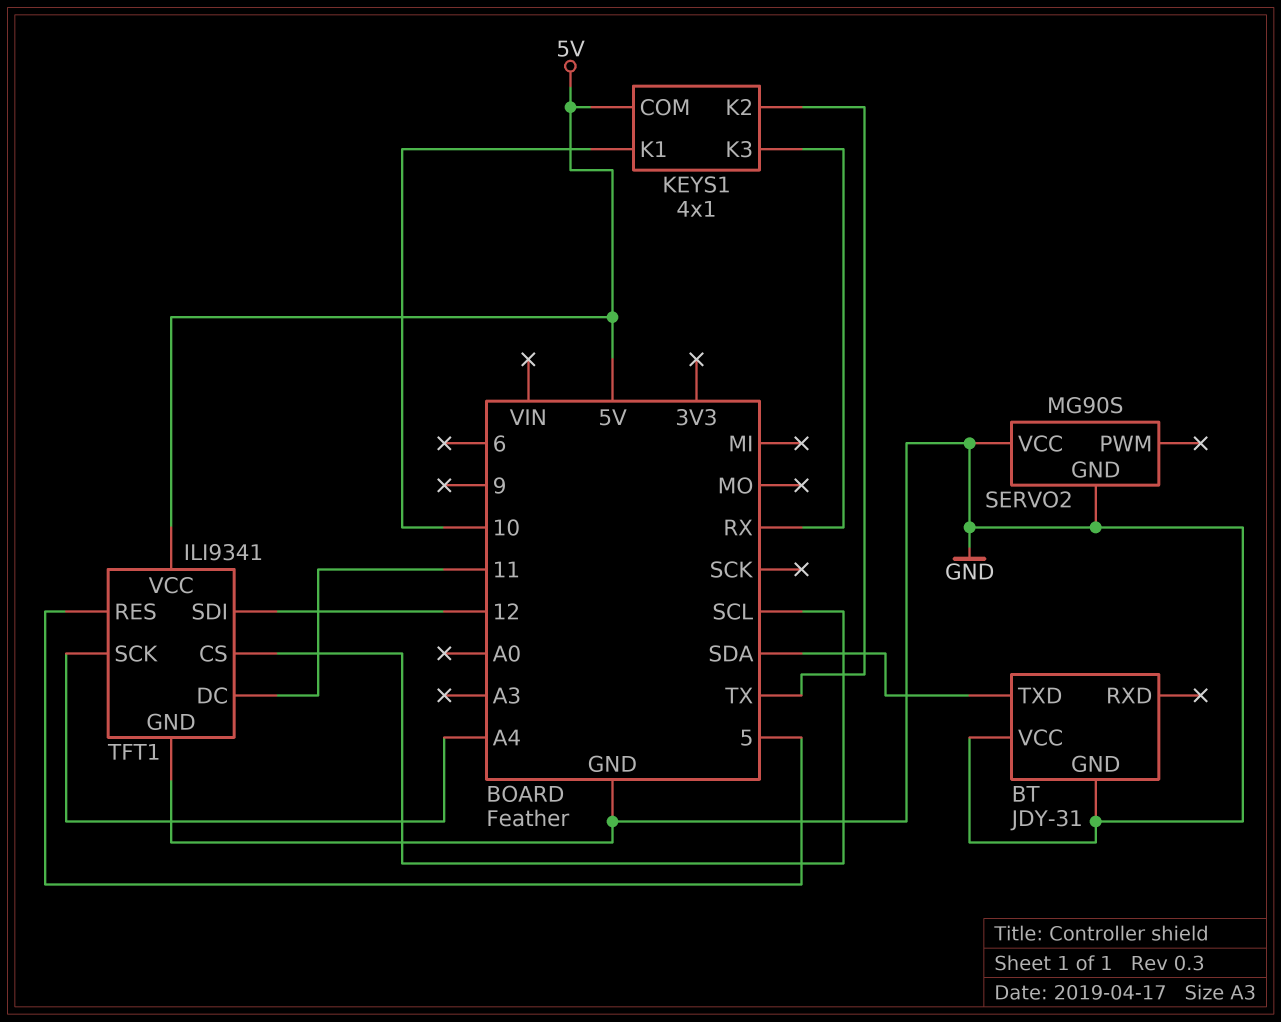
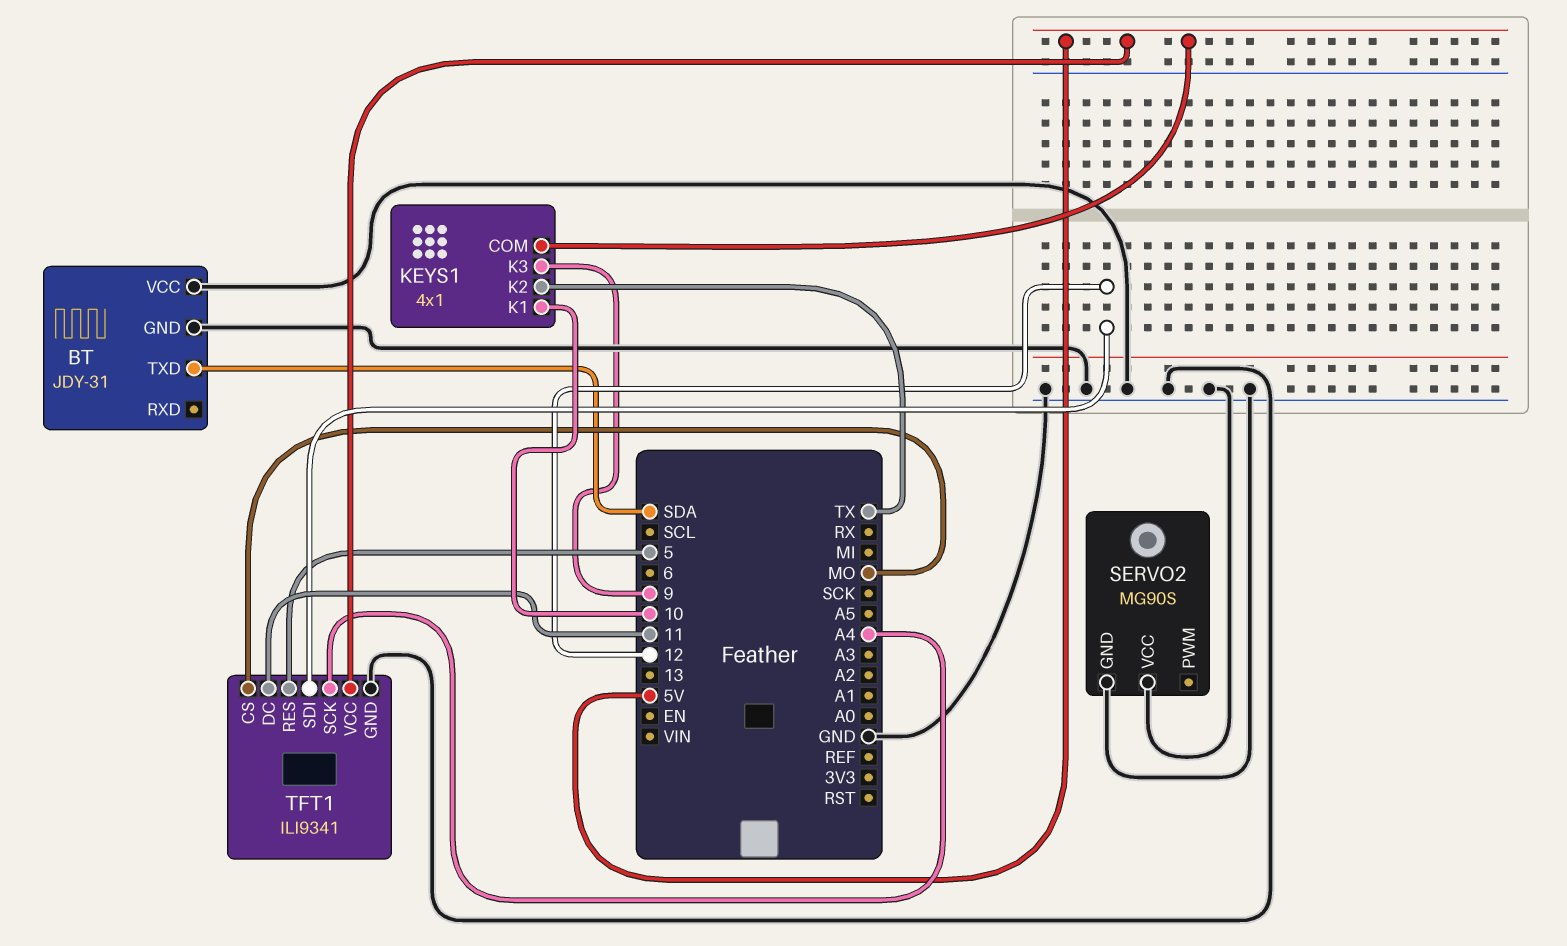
KEYS1 pin K3: RX -> 9
TFT1 pin CS: SCL -> MO

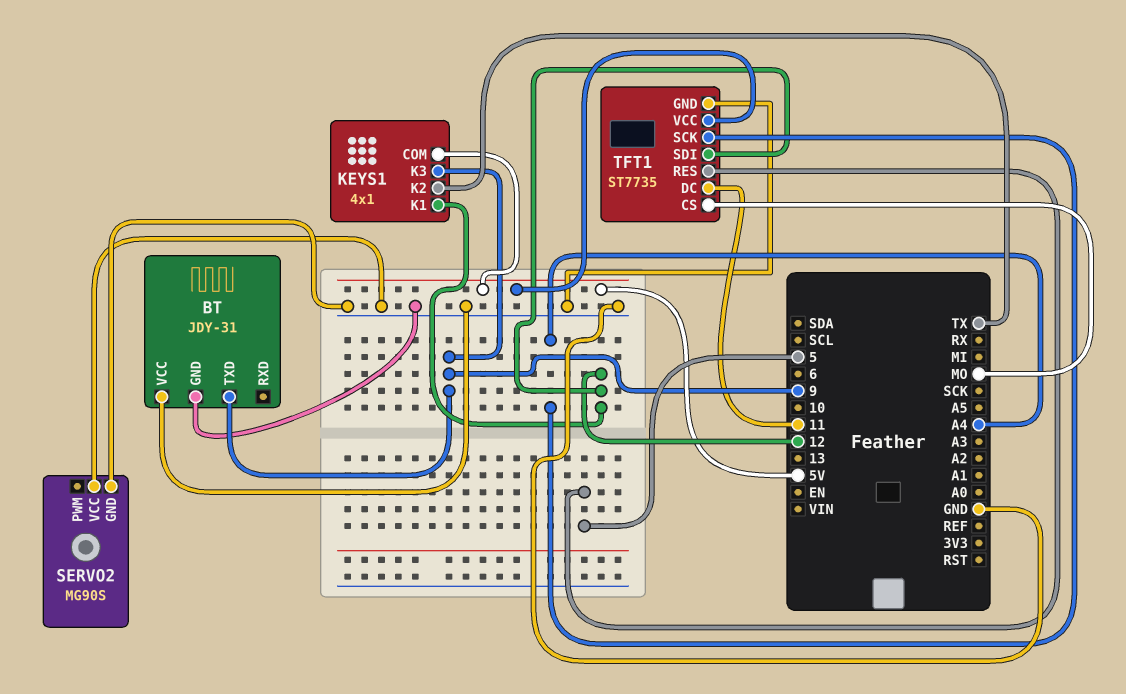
BT pin TXD: SDA -> 9
KEYS1 pin K1: 10 -> 12
TFT1: ILI9341 -> ST7735

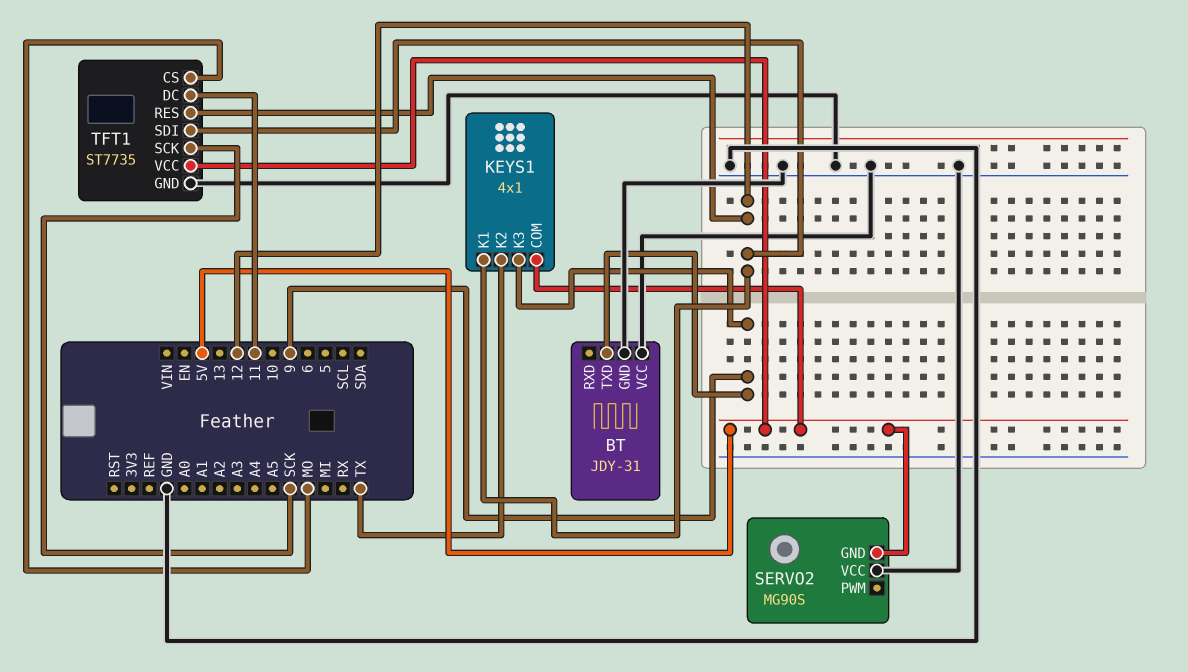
SERVO2 pin GND: GND -> 5V
TFT1 pin RES: 5 -> 12
TFT1 pin SCK: A4 -> SCK

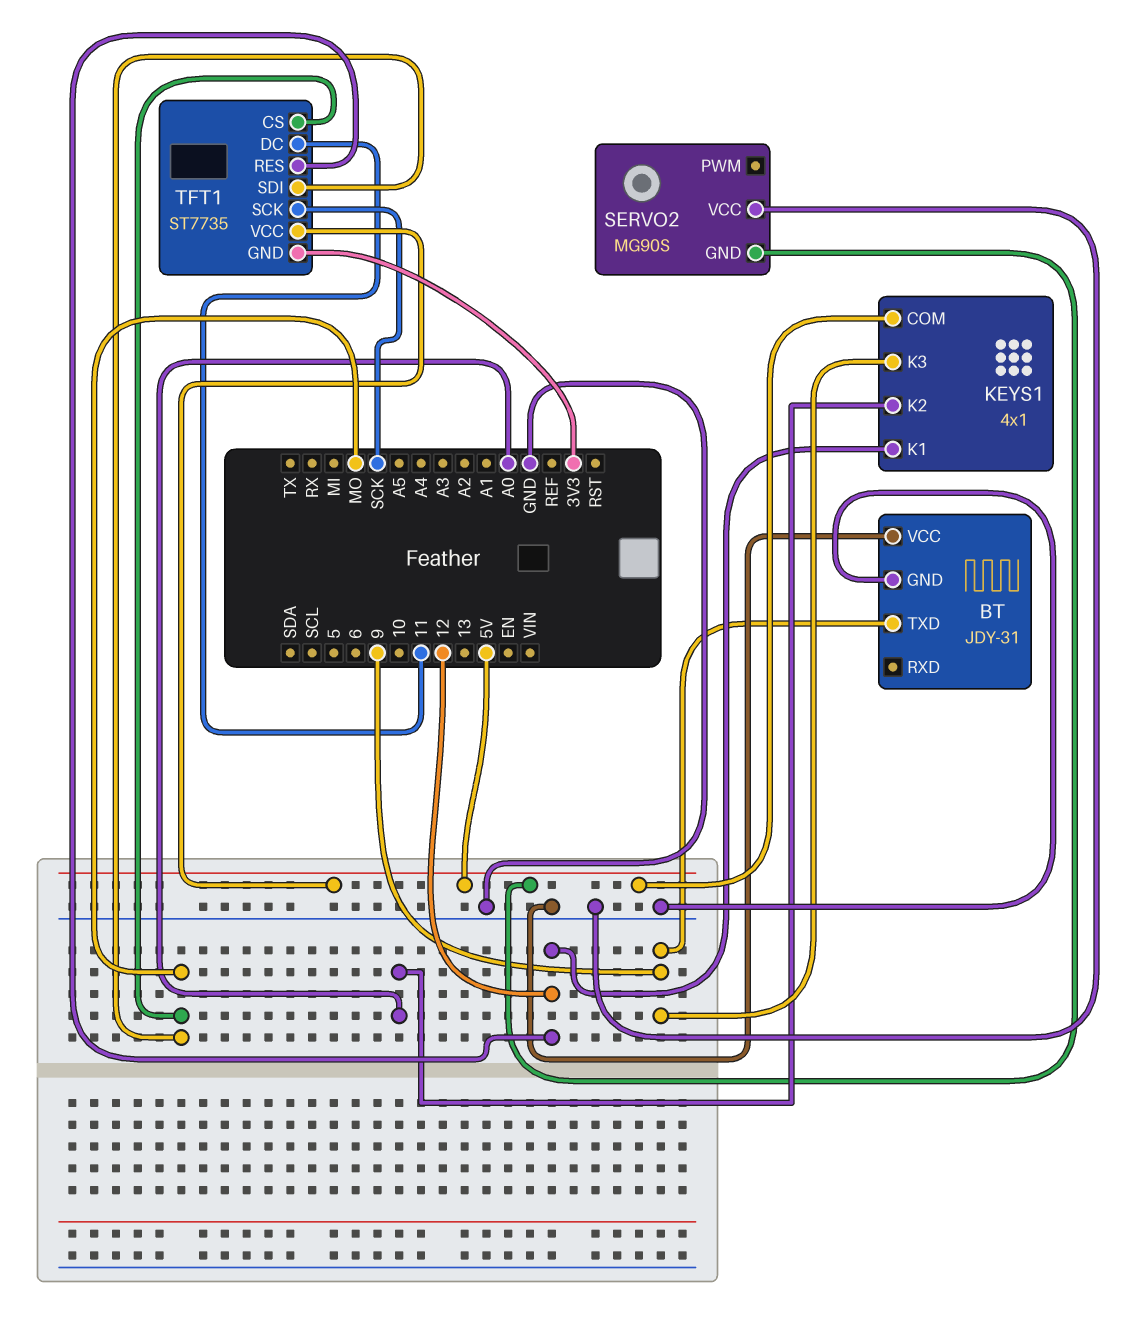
KEYS1 pin K2: TX -> A0
TFT1 pin GND: GND -> 3V3
TFT1 pin SDI: 12 -> MO

